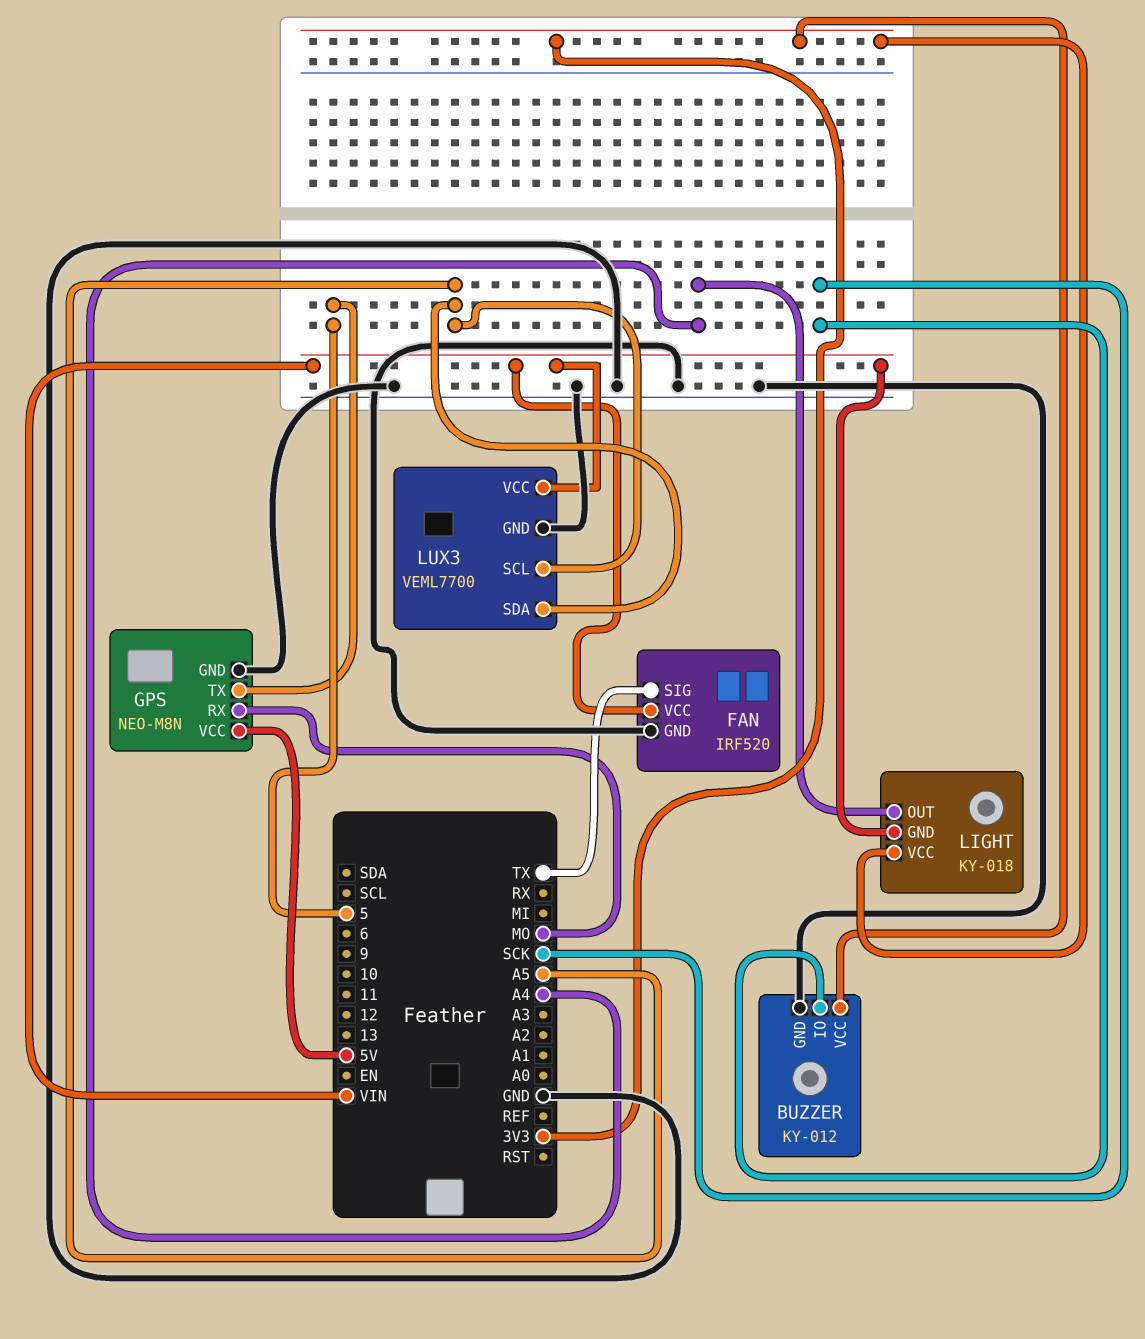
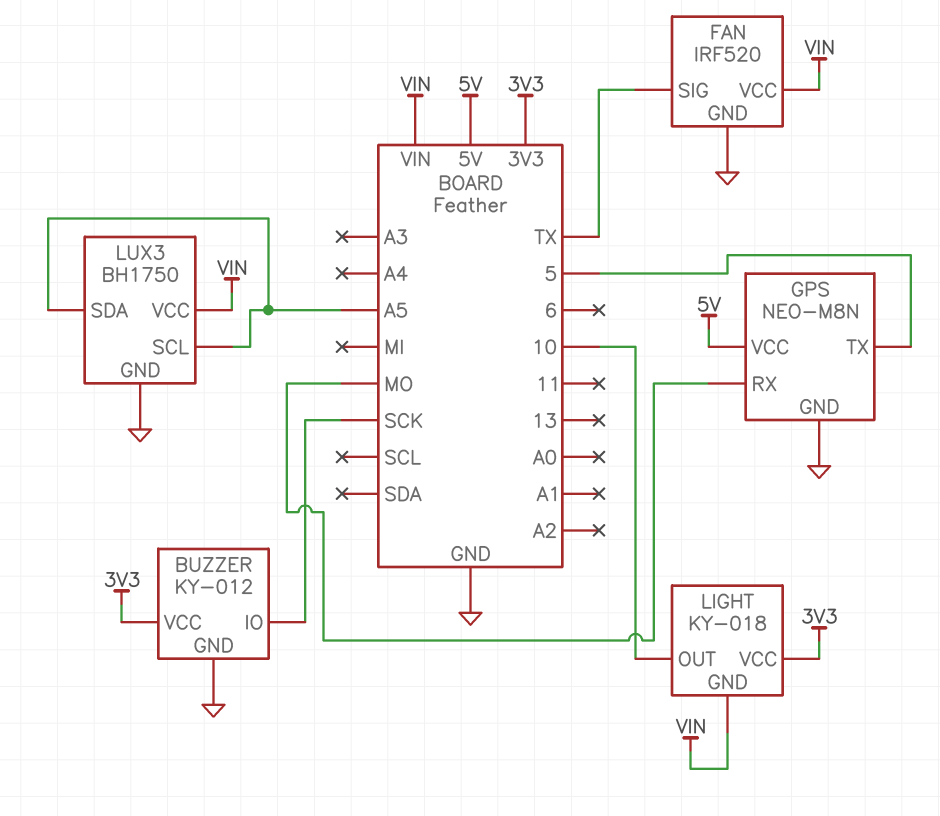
LIGHT pin OUT: A4 -> 10
LUX3: VEML7700 -> BH1750

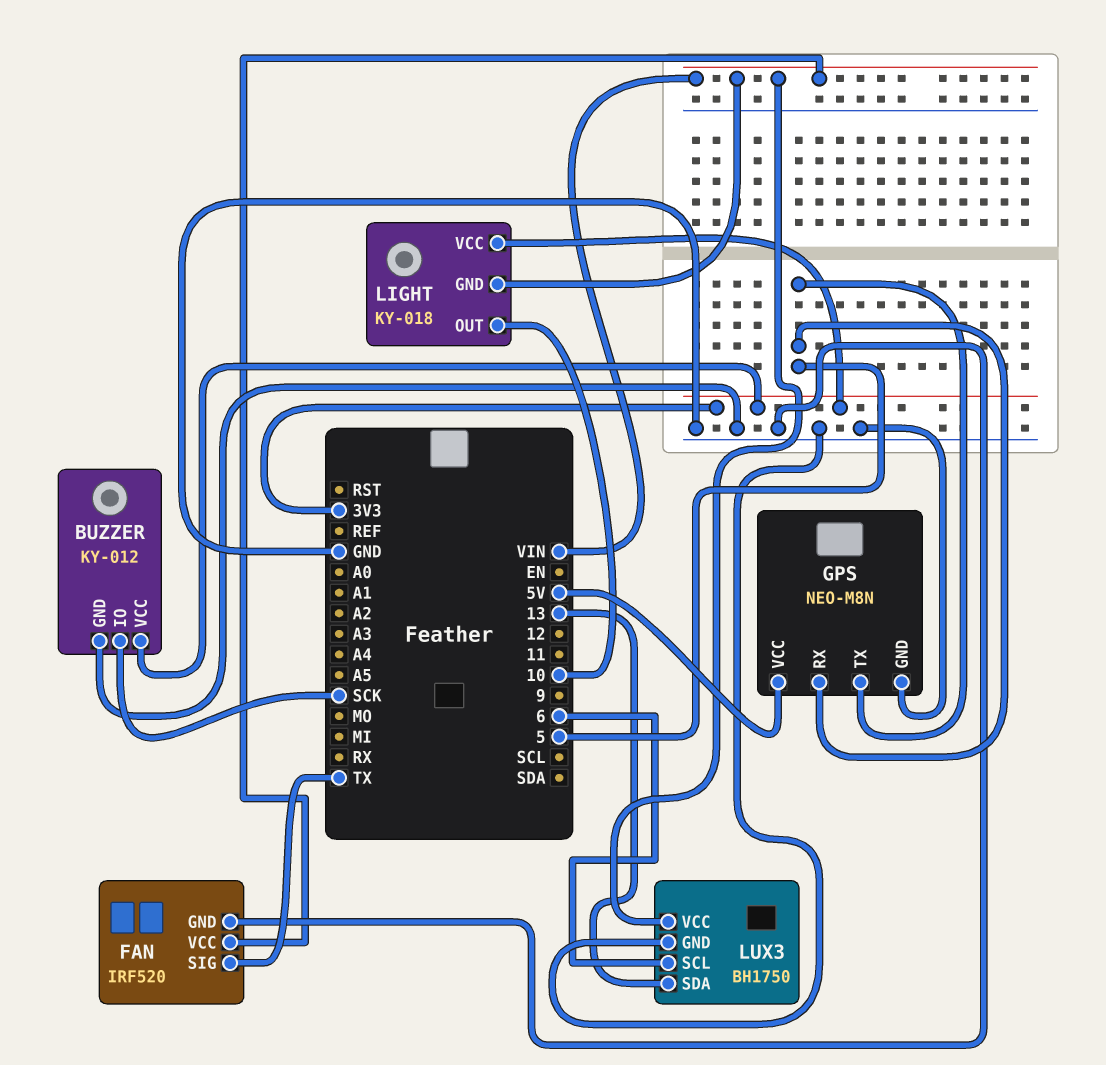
GPS pin RX: MO -> 5
LUX3 pin SCL: A5 -> 6
LUX3 pin SDA: A5 -> 13

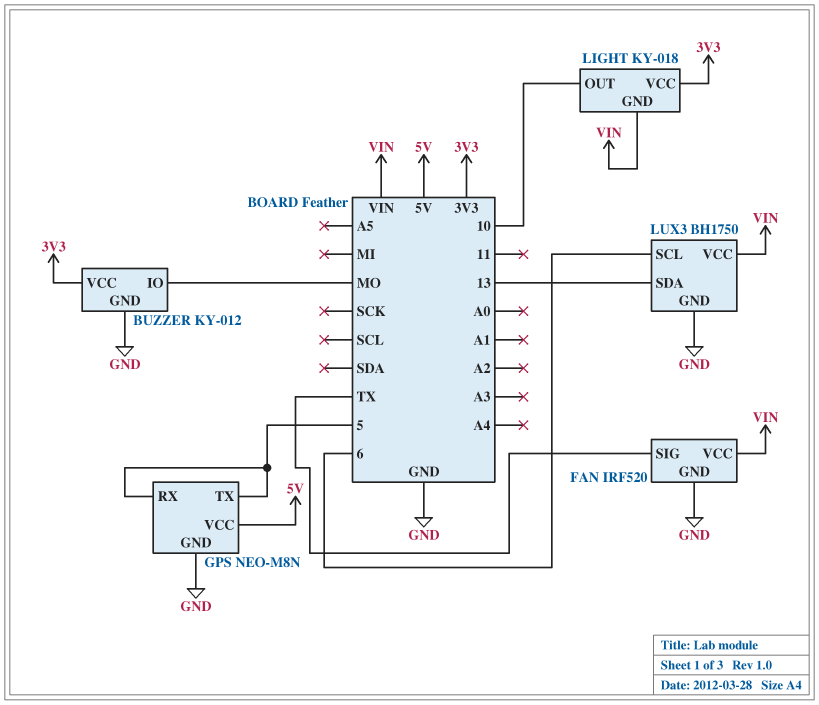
BUZZER pin IO: SCK -> MO

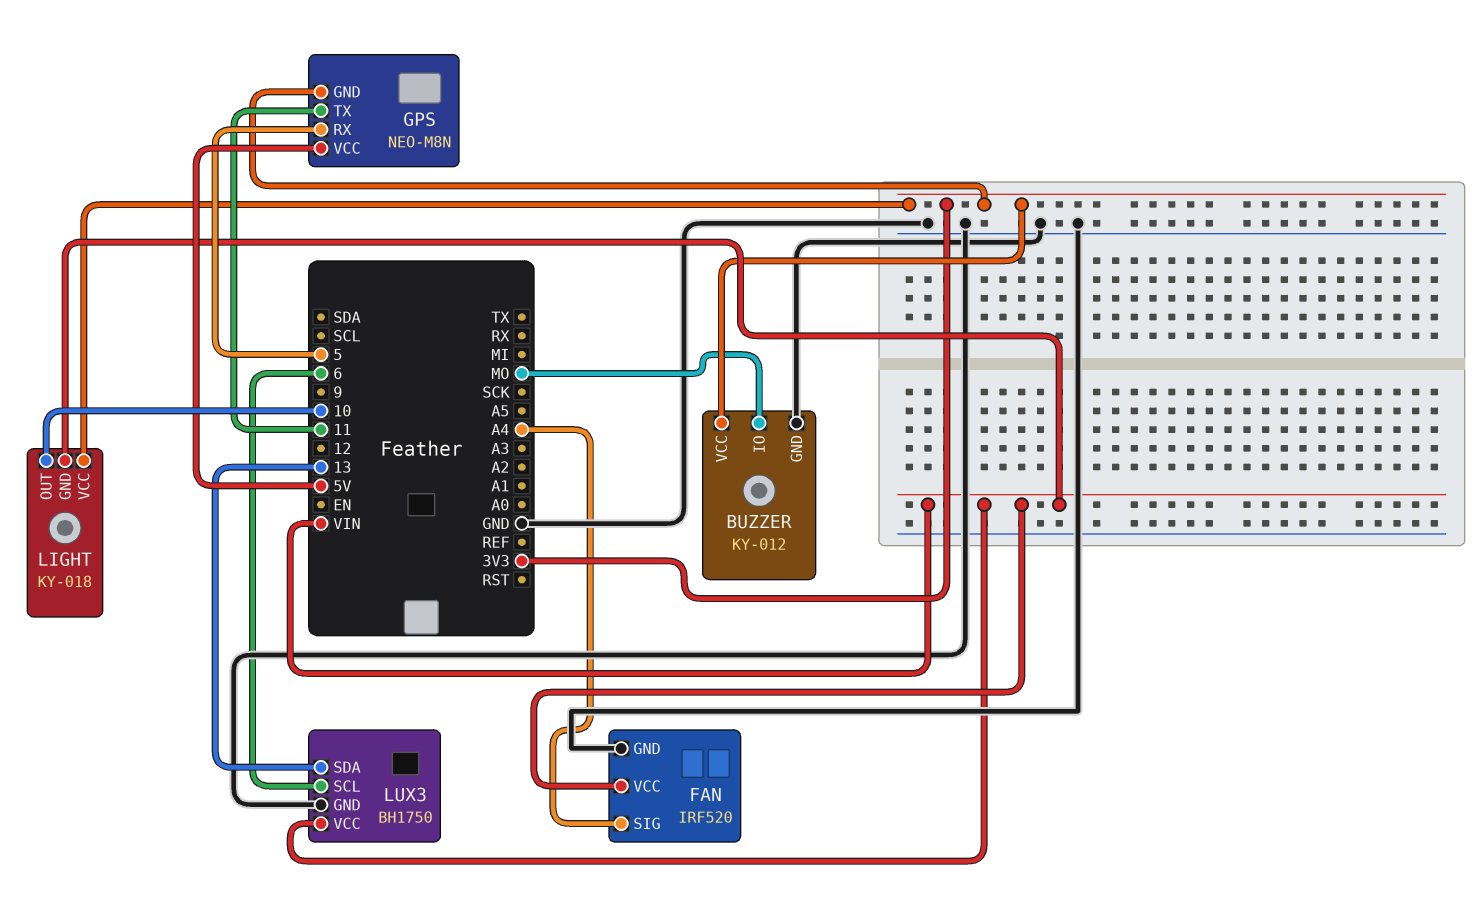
FAN pin SIG: TX -> A4
GPS pin GND: GND -> 3V3
GPS pin TX: 5 -> 11

